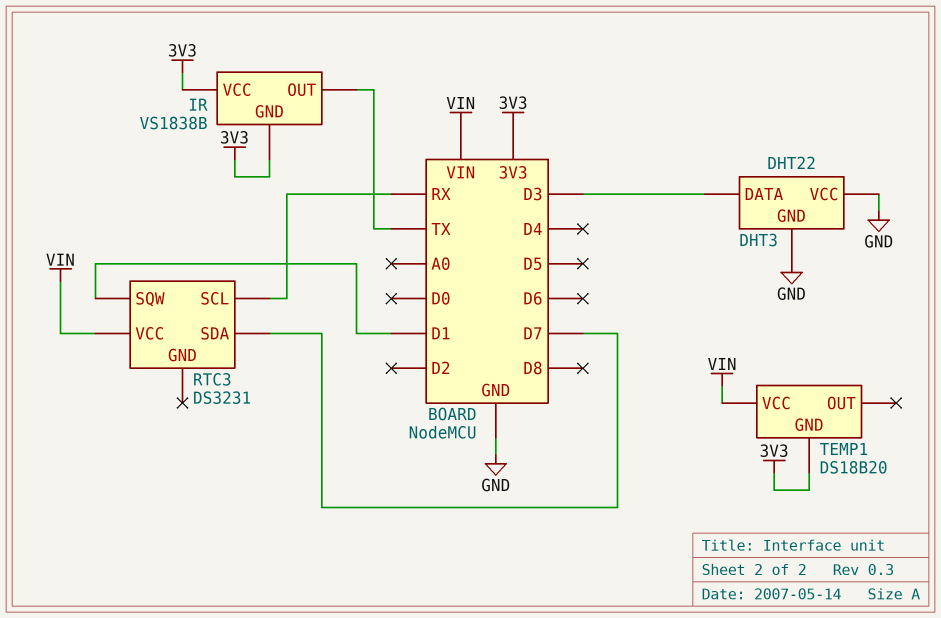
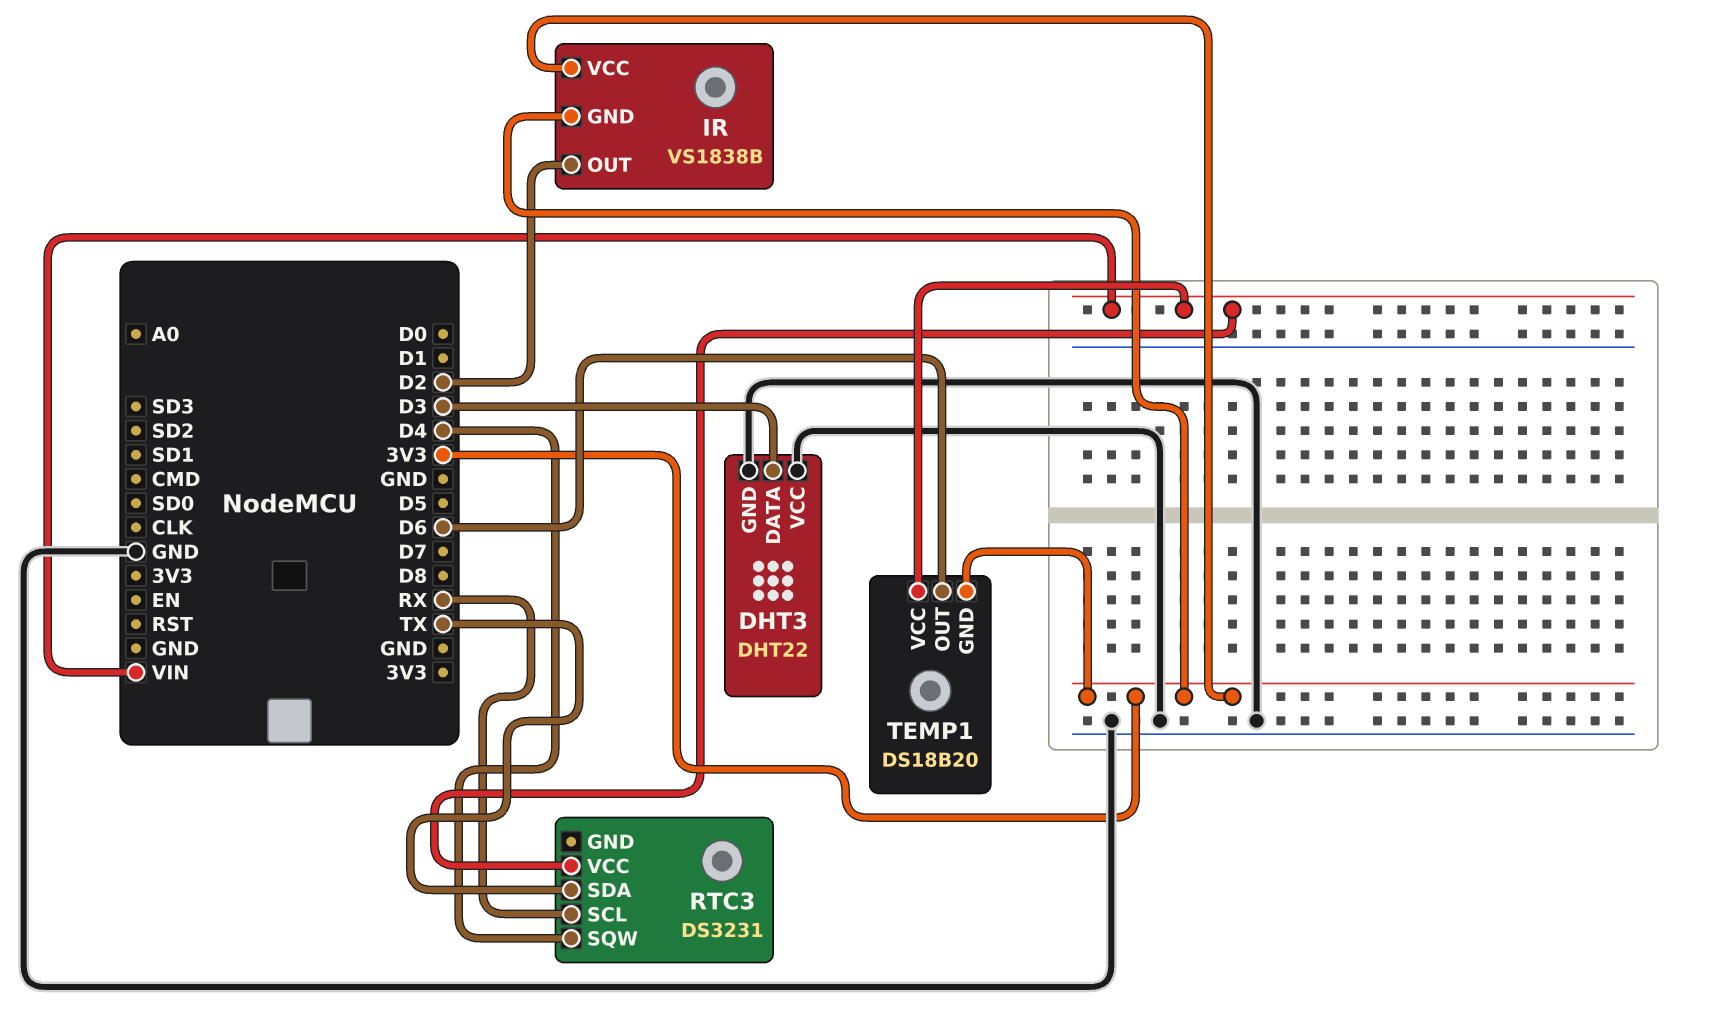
IR pin OUT: TX -> D2
RTC3 pin SDA: D7 -> TX
RTC3 pin SQW: D1 -> D4
TEMP1 pin OUT: none -> D6

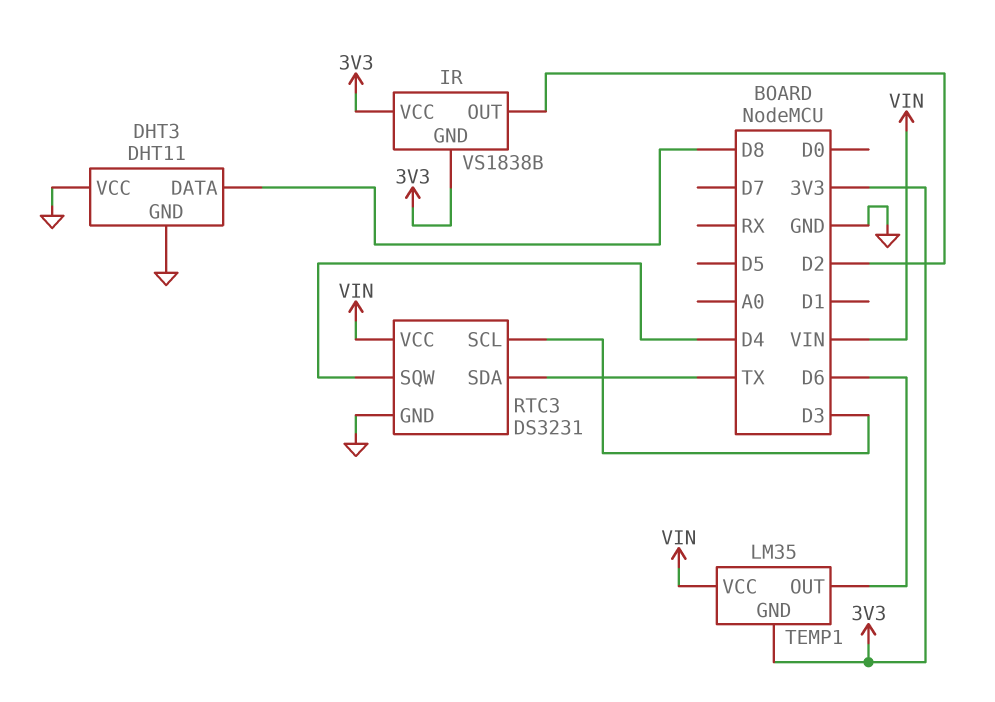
DHT3: DHT22 -> DHT11
DHT3 pin DATA: D3 -> D8
RTC3 pin GND: none -> GND
RTC3 pin SCL: RX -> D3
TEMP1: DS18B20 -> LM35

